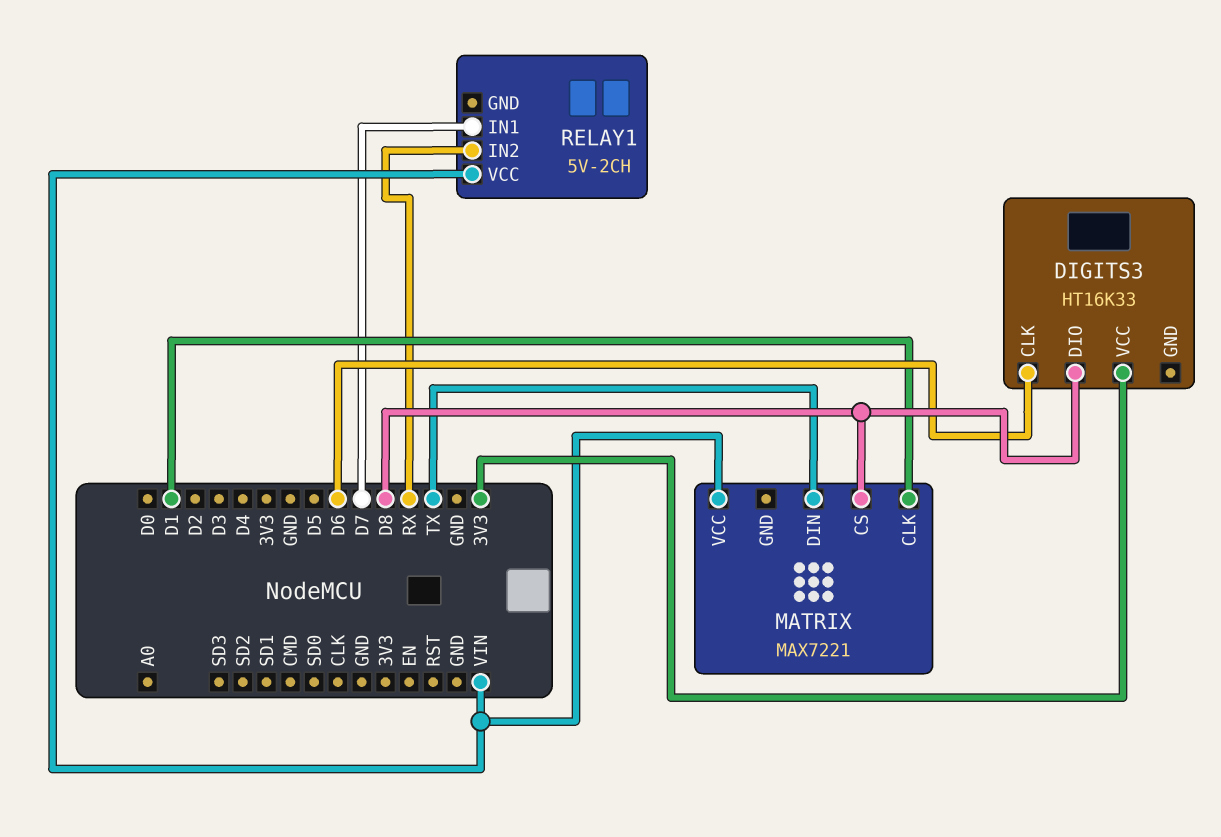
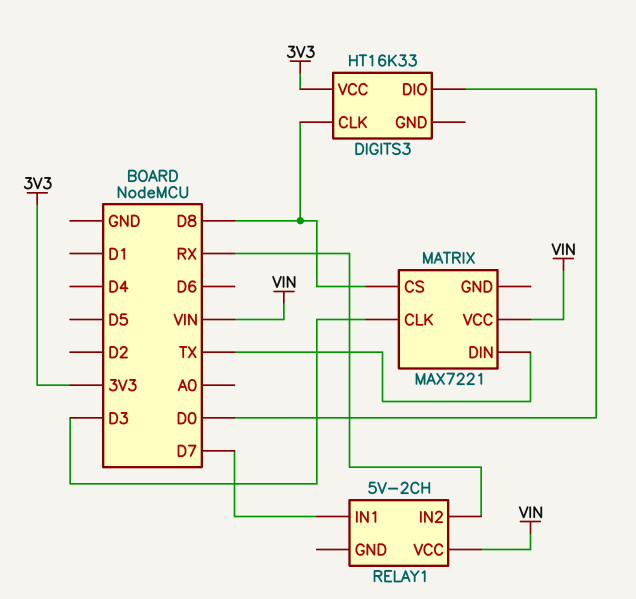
DIGITS3 pin CLK: D6 -> D8
DIGITS3 pin DIO: D8 -> D0
MATRIX pin CLK: D1 -> D3

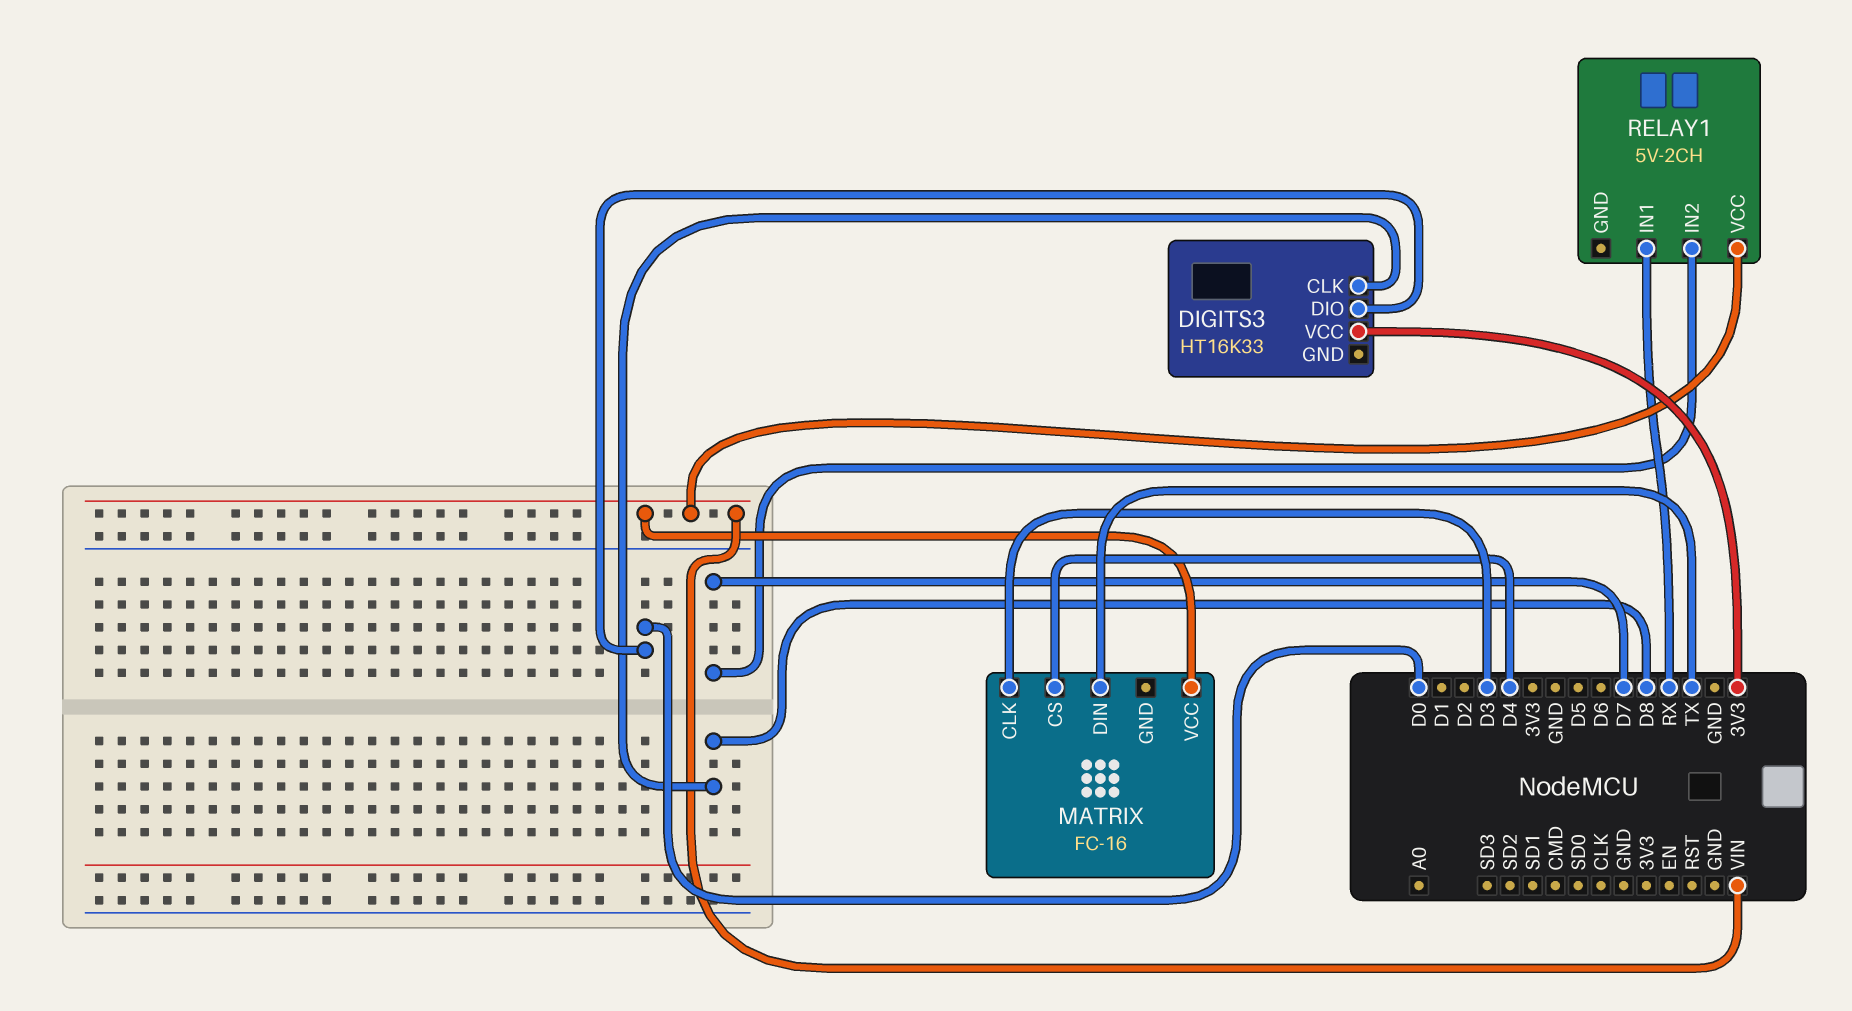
MATRIX: MAX7221 -> FC-16
MATRIX pin CS: D8 -> D4
RELAY1 pin IN1: D7 -> RX
RELAY1 pin IN2: RX -> D7

